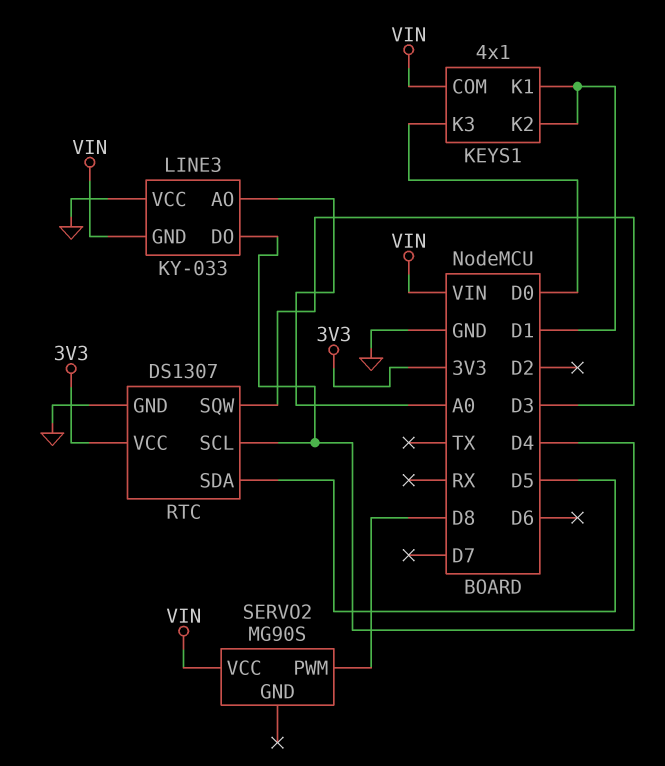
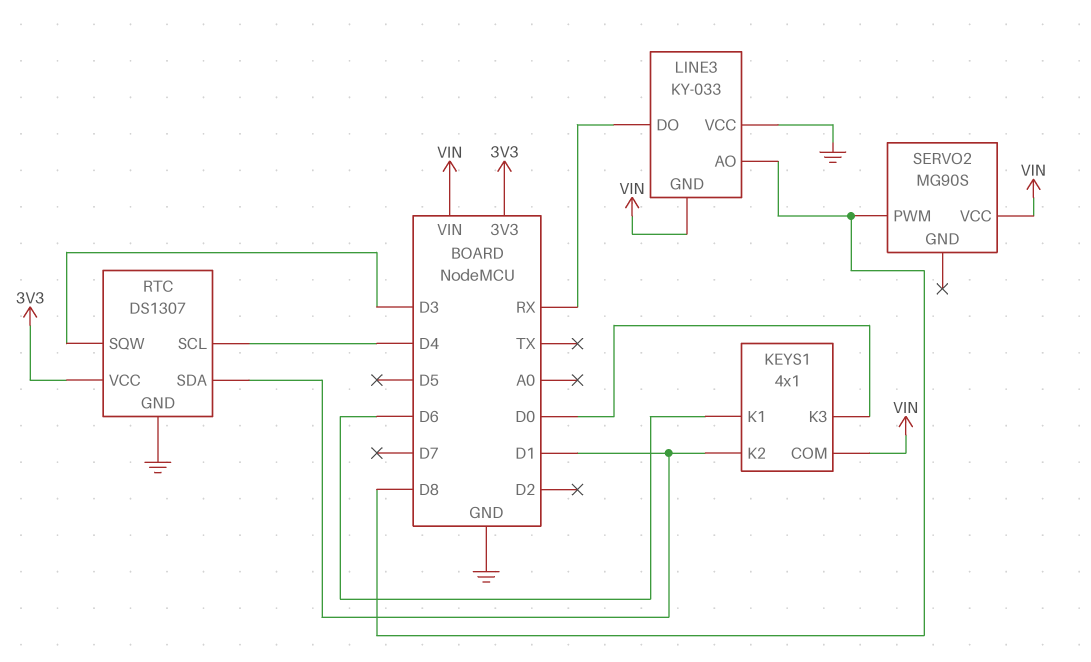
KEYS1 pin K1: D1 -> D6
LINE3 pin AO: A0 -> D8
LINE3 pin DO: D4 -> RX
RTC pin SDA: D5 -> D1

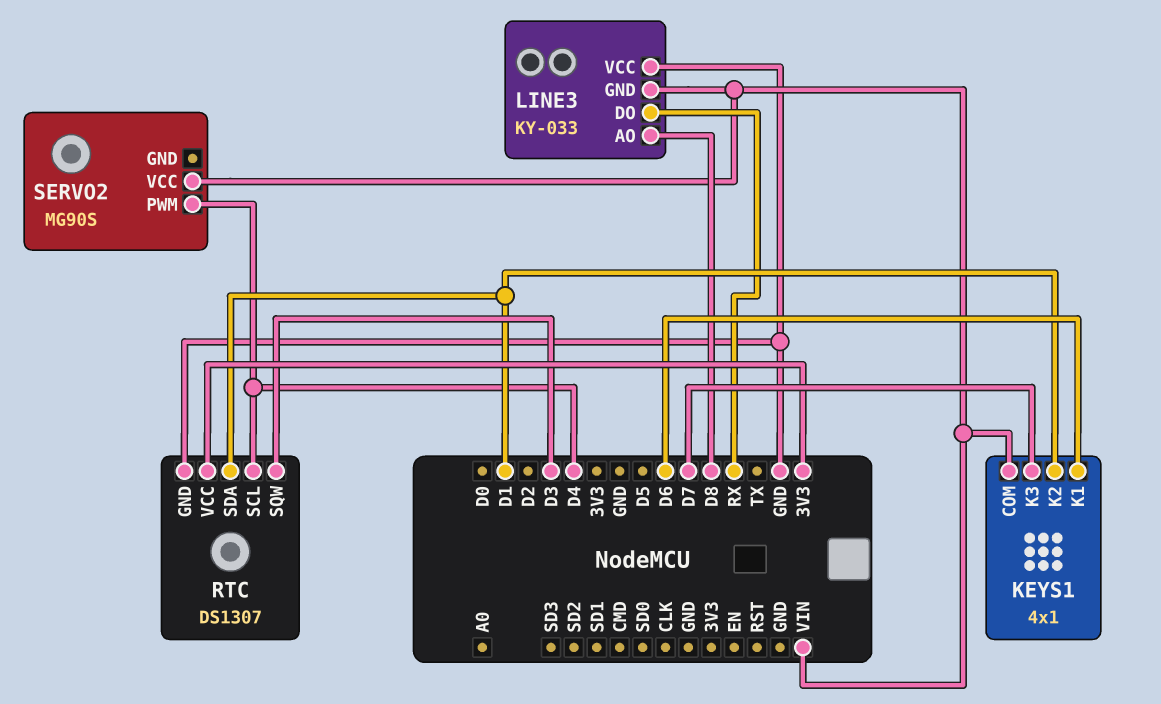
KEYS1 pin K3: D0 -> D7
SERVO2 pin PWM: D8 -> D4

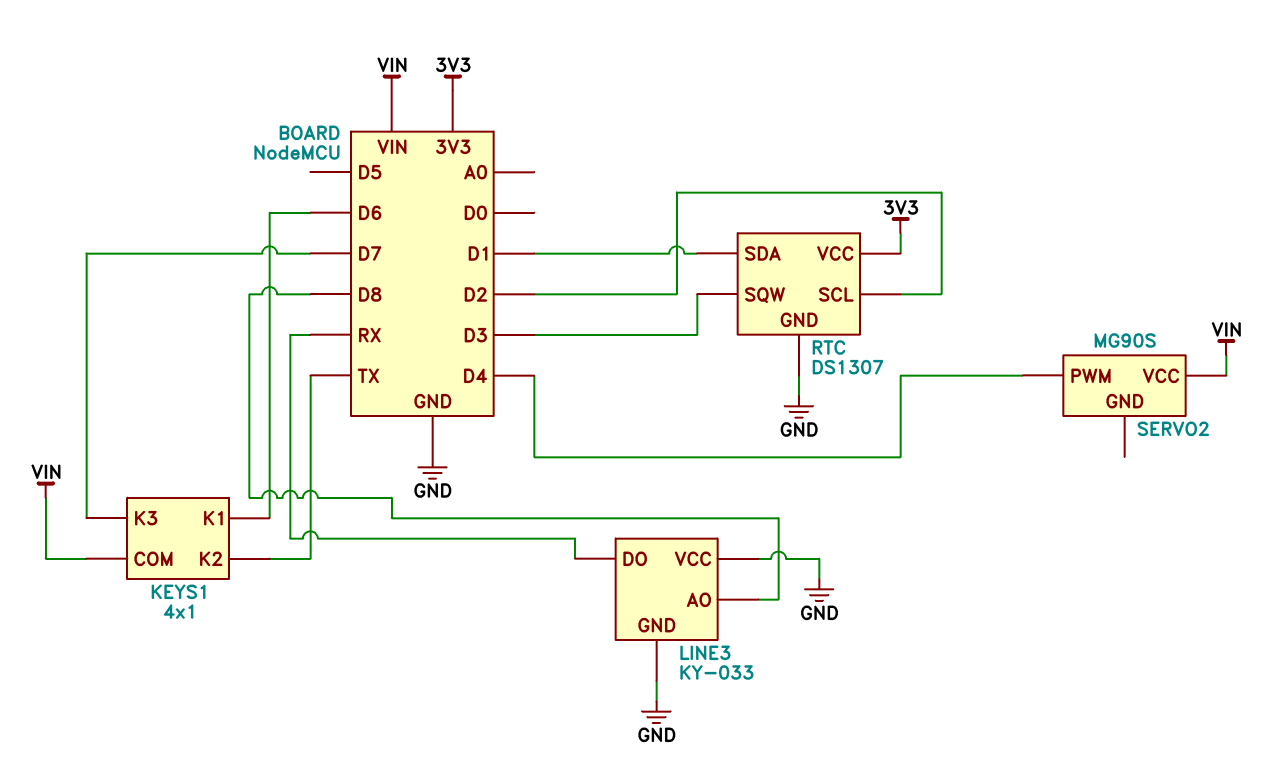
KEYS1 pin K2: D1 -> TX
LINE3 pin GND: VIN -> GND
RTC pin SCL: D4 -> D2

